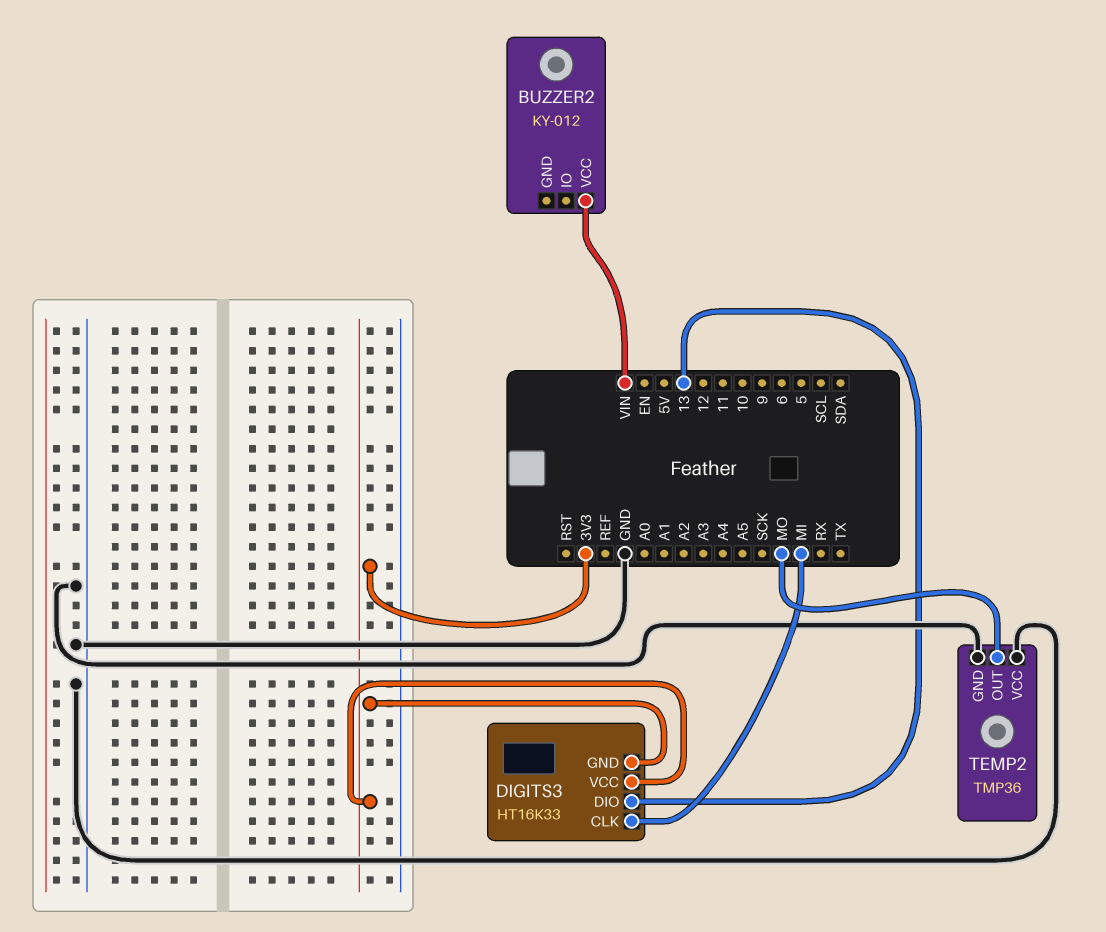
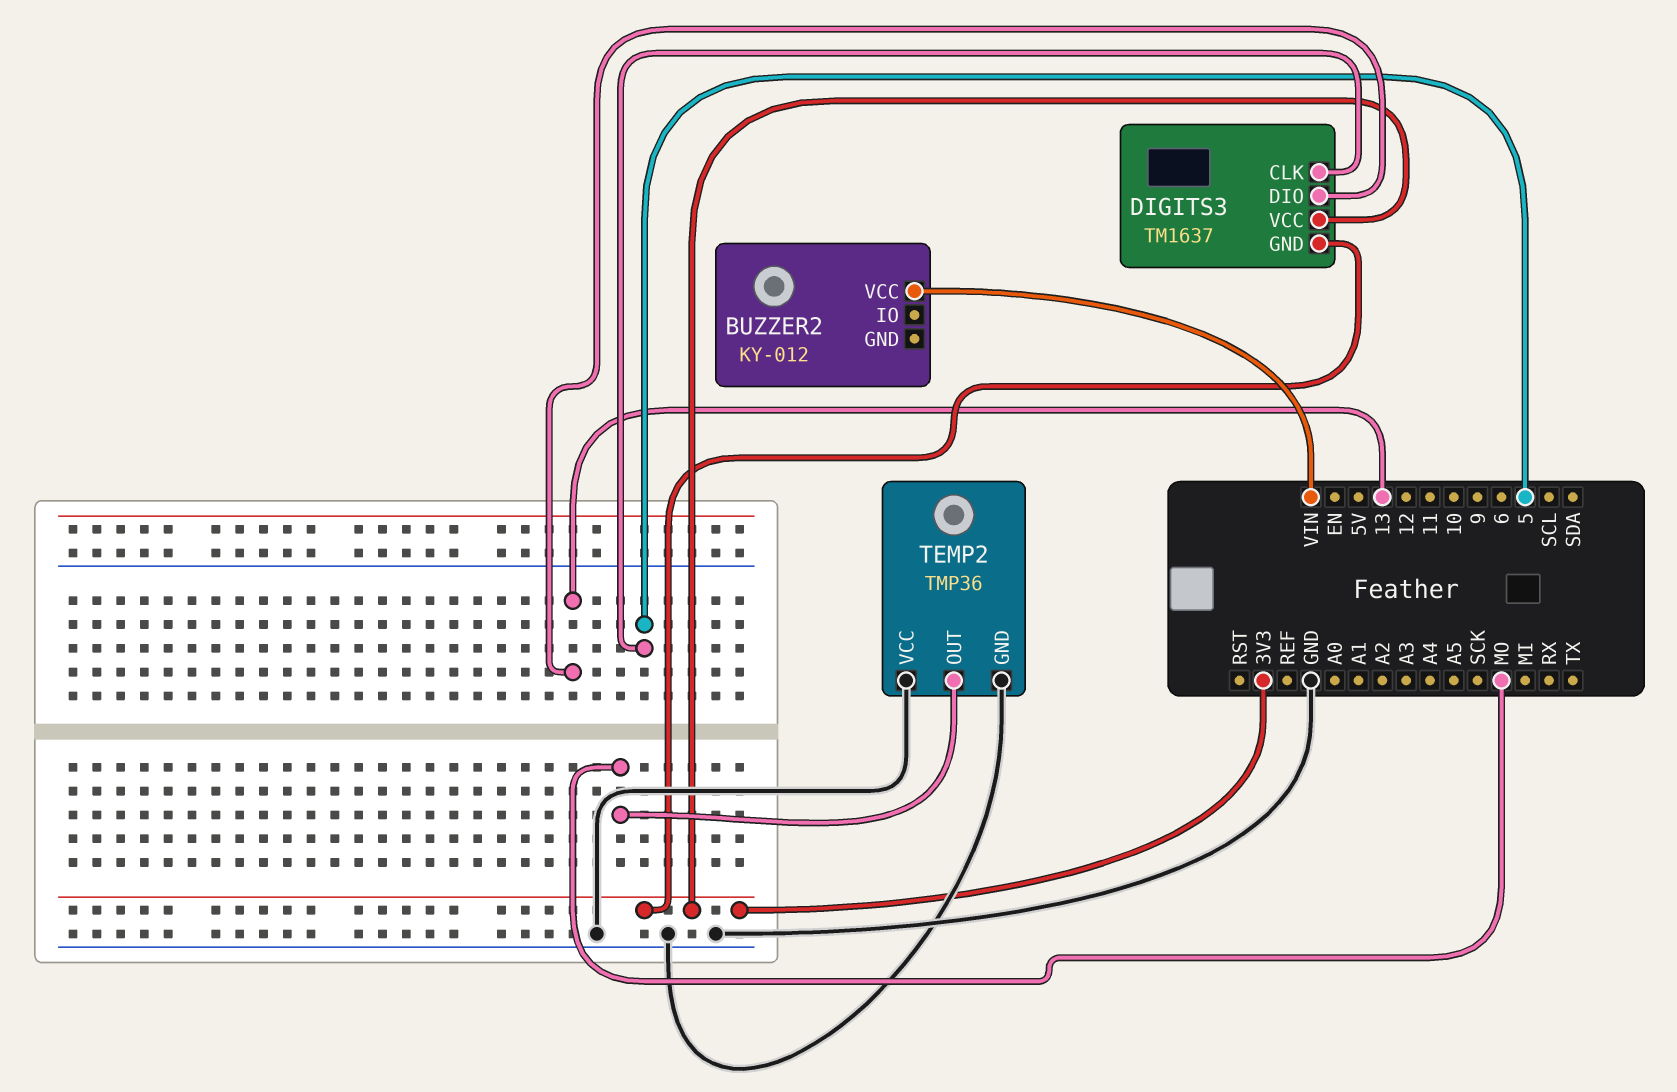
DIGITS3: HT16K33 -> TM1637
DIGITS3 pin CLK: MI -> 5

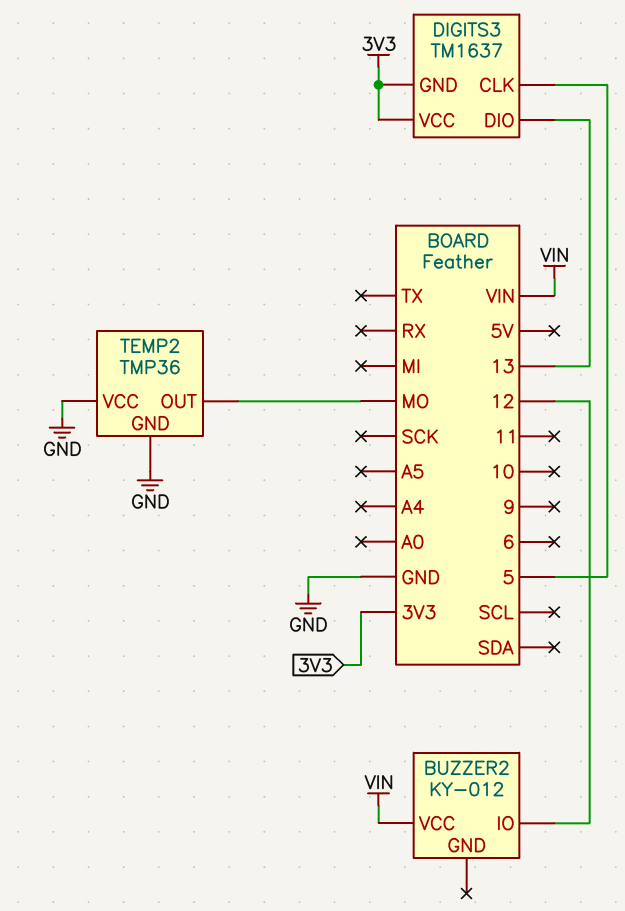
BUZZER2 pin IO: none -> 12

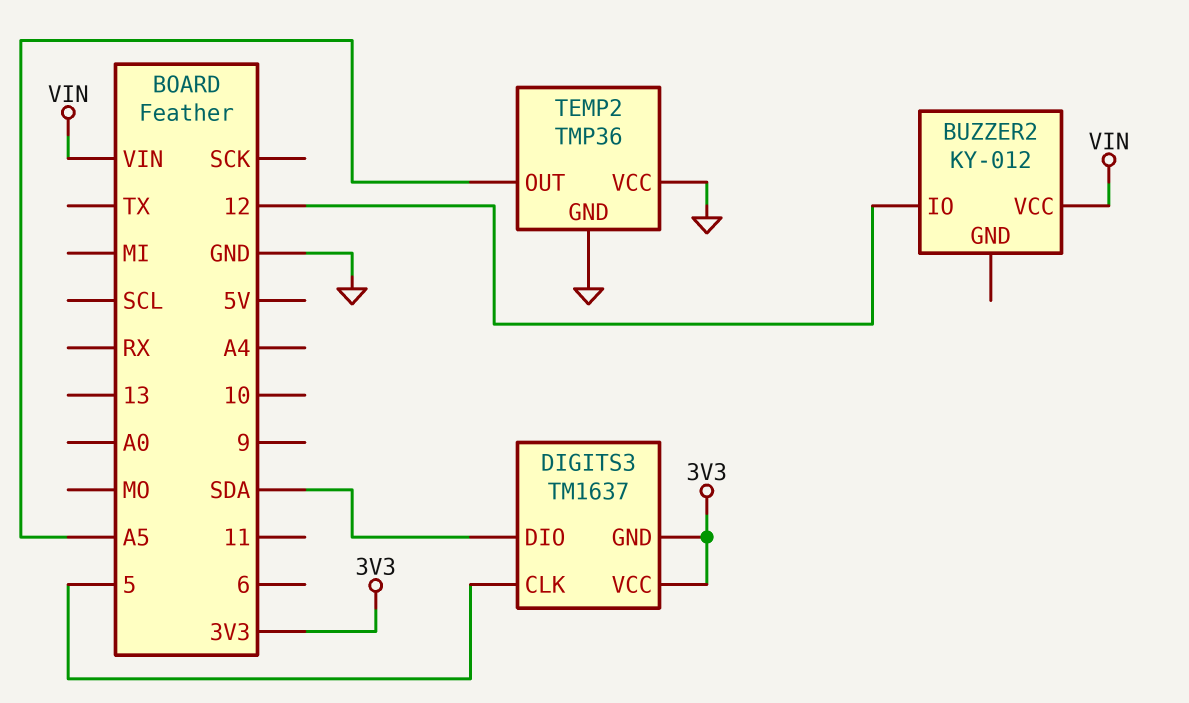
DIGITS3 pin DIO: 13 -> SDA
TEMP2 pin OUT: MO -> A5

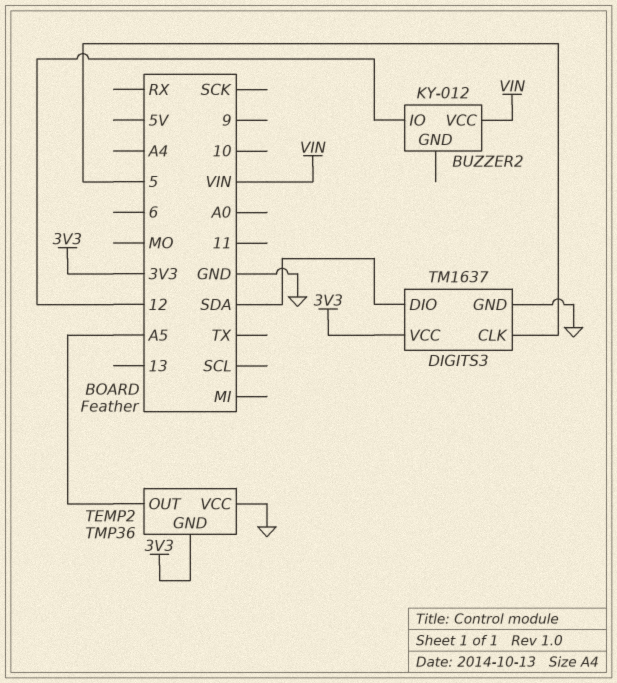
DIGITS3 pin GND: 3V3 -> GND
TEMP2 pin GND: GND -> 3V3

